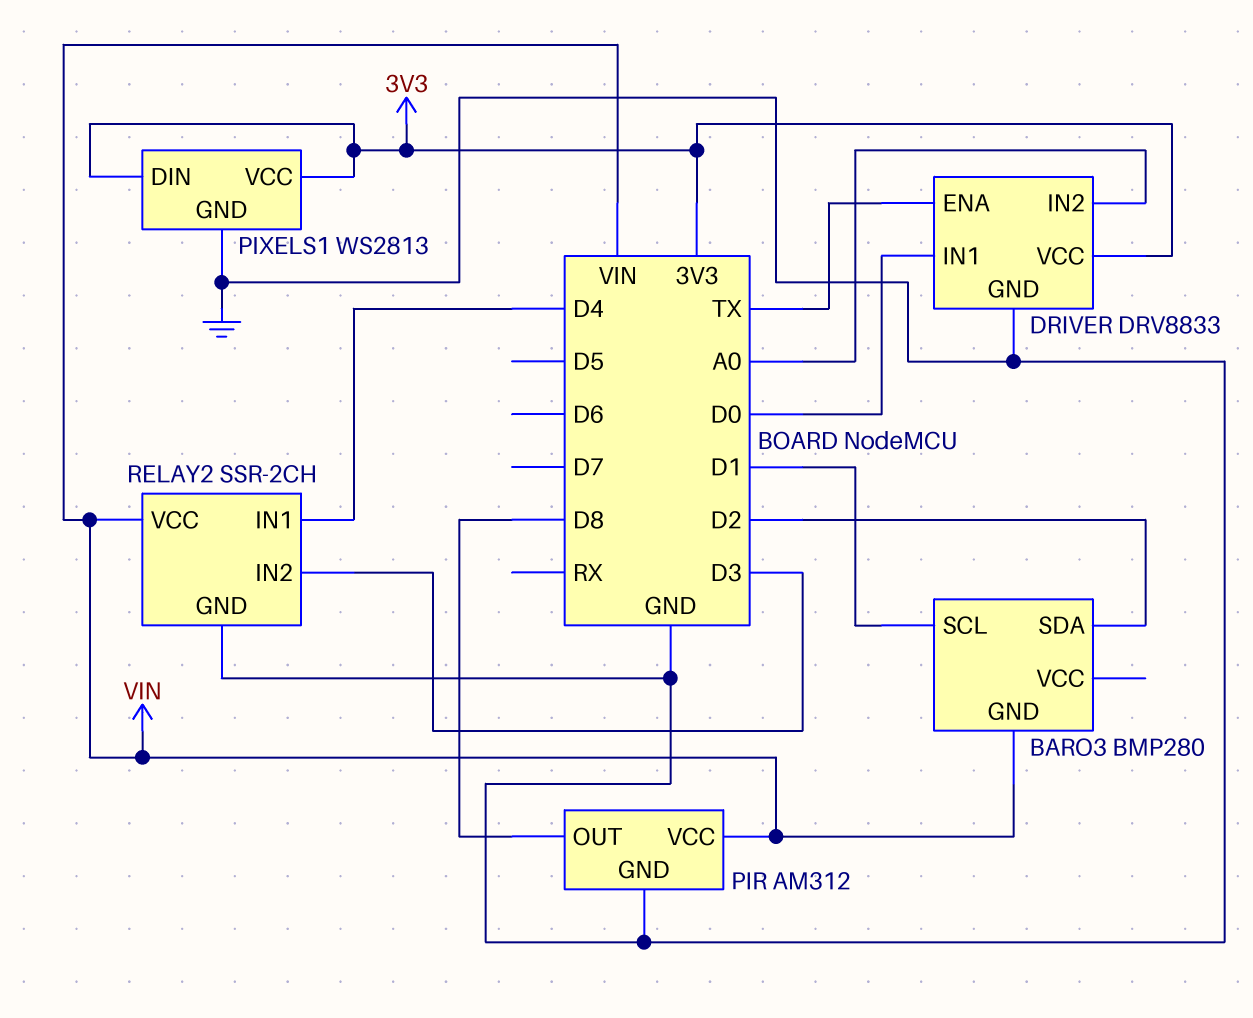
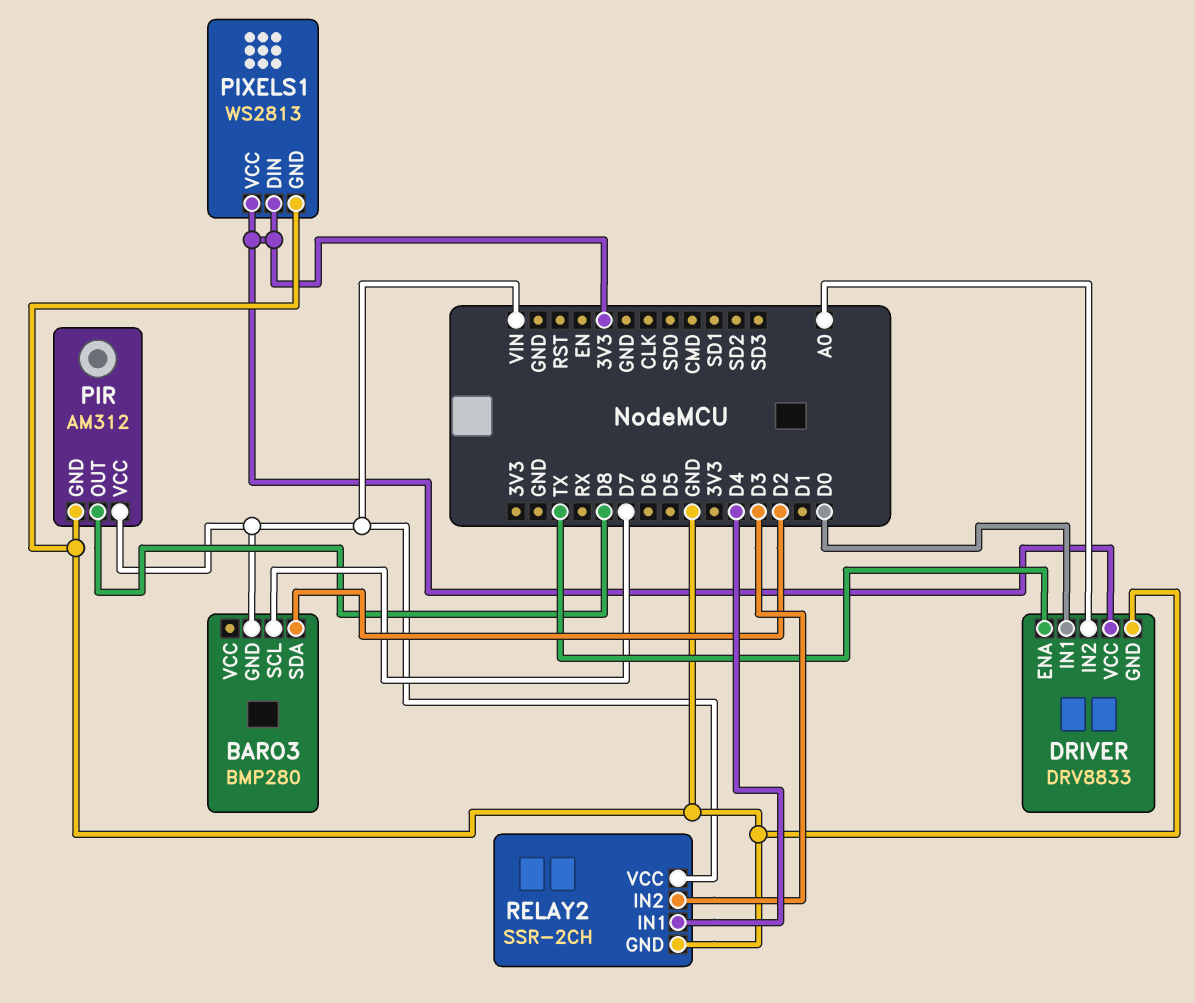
BARO3 pin SCL: D1 -> D7

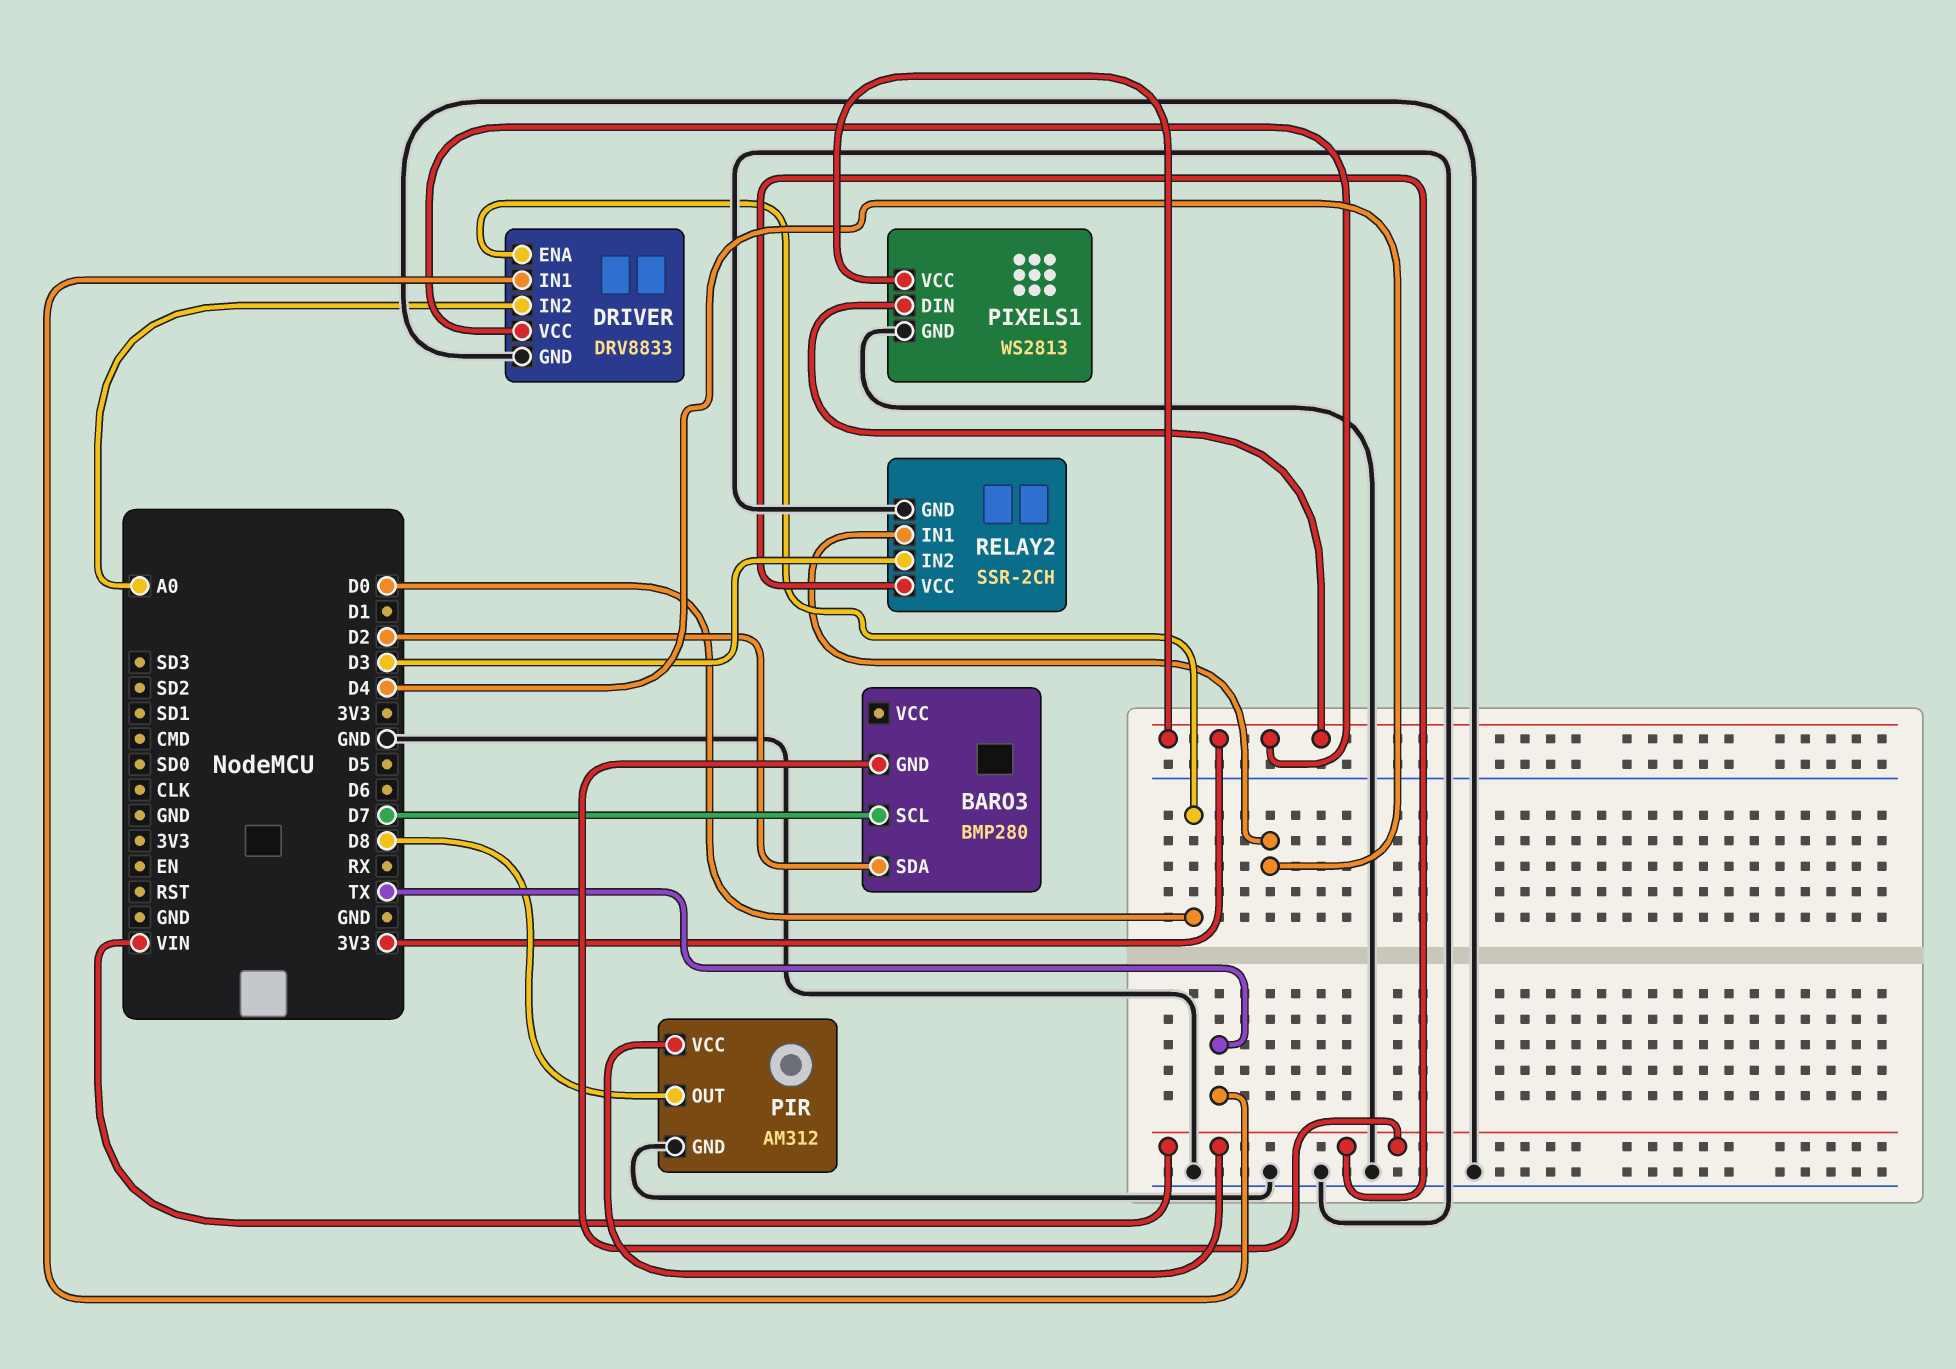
DRIVER pin ENA: TX -> D0
DRIVER pin IN1: D0 -> TX

